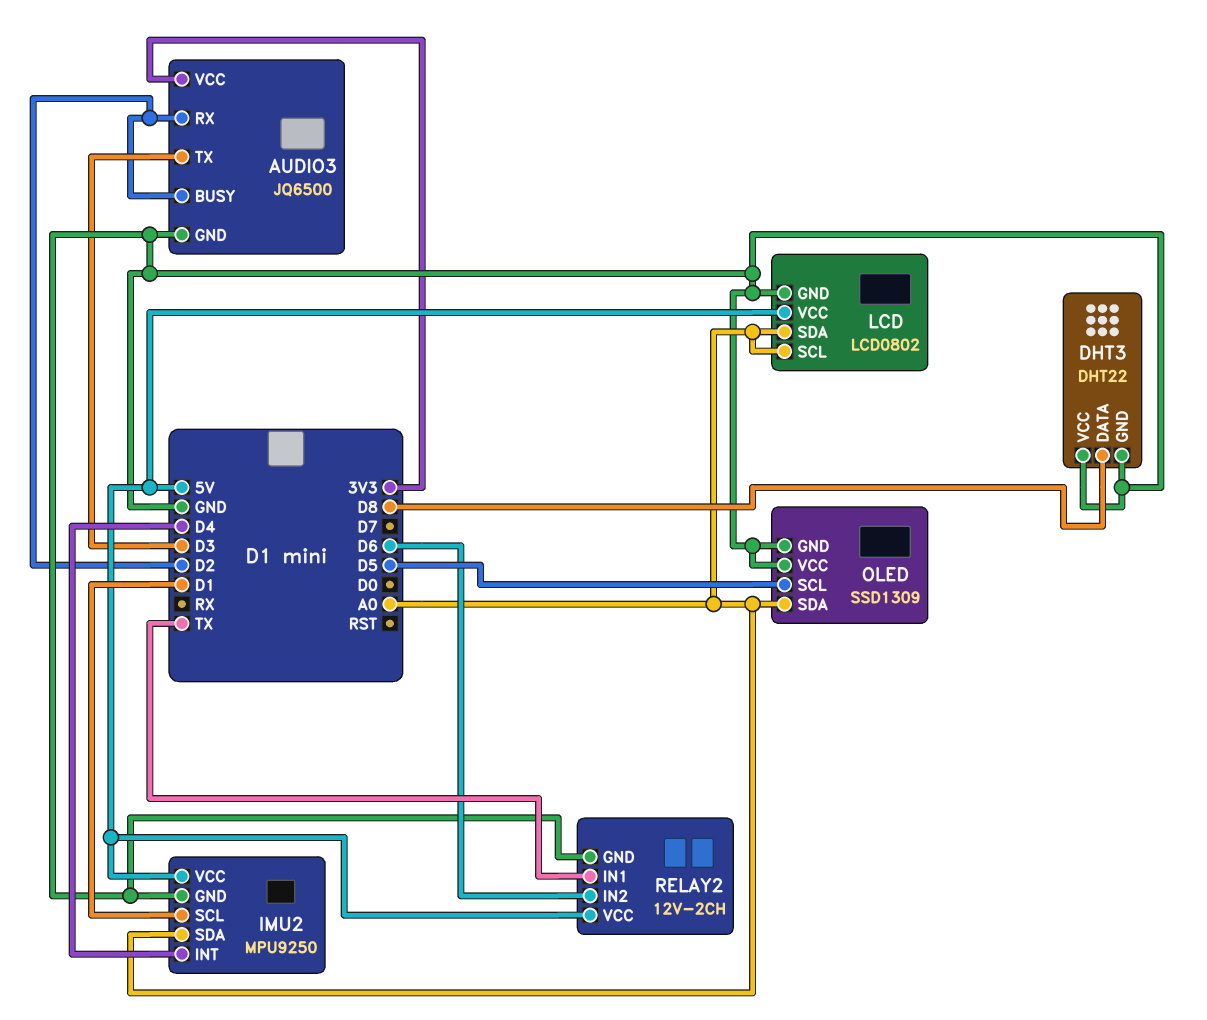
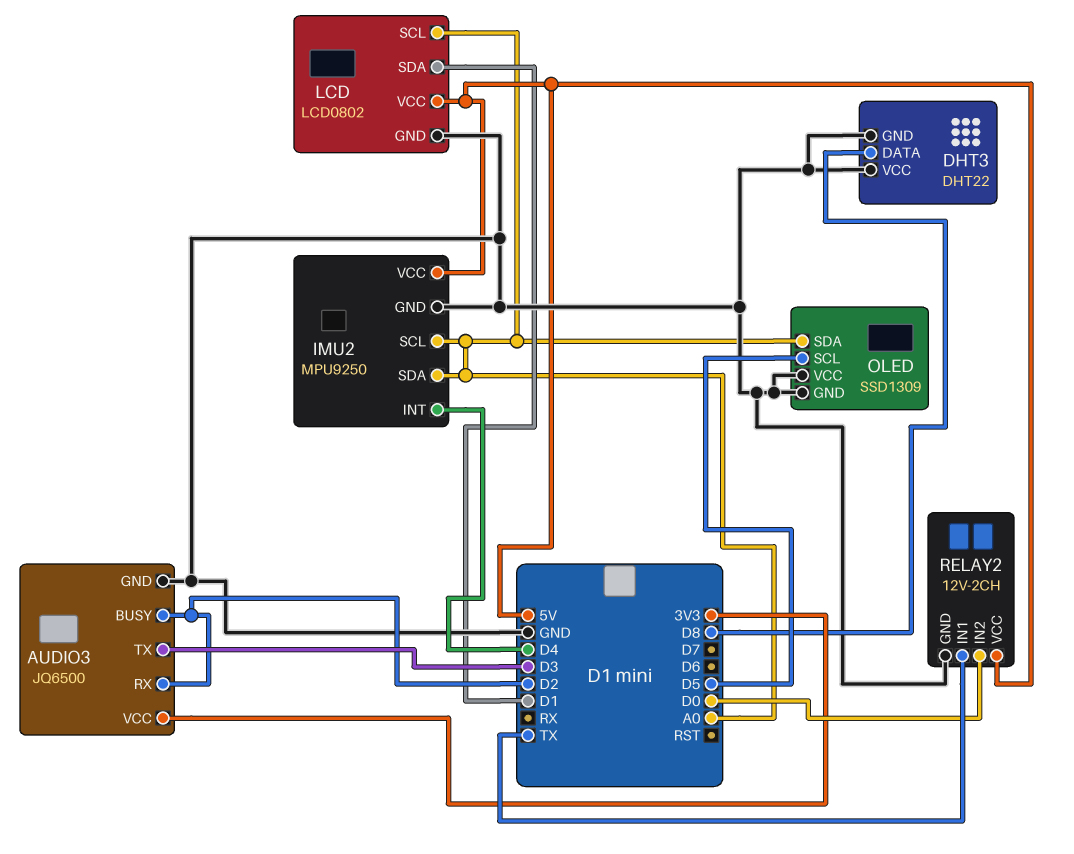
IMU2 pin SCL: D1 -> A0
LCD pin SDA: A0 -> D1
RELAY2 pin IN2: D6 -> D0

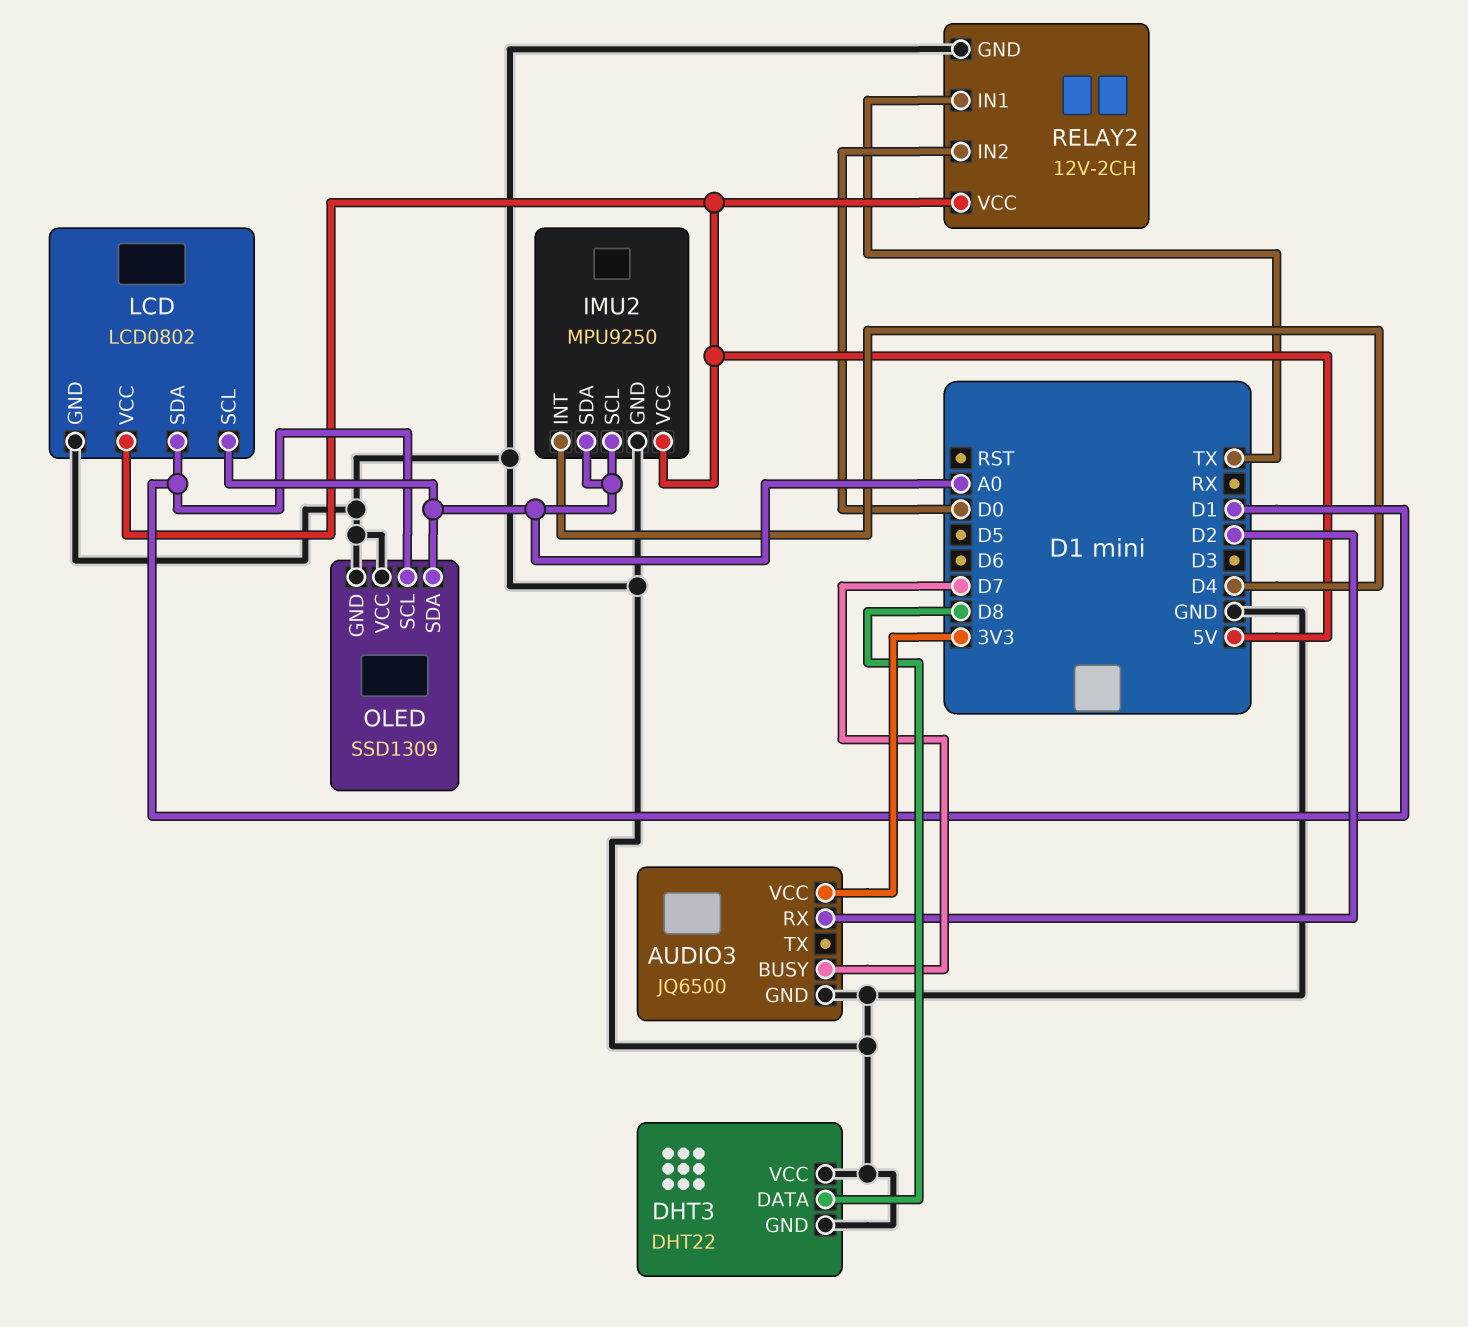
AUDIO3 pin BUSY: D2 -> D7
AUDIO3 pin TX: D3 -> none
OLED pin SCL: D5 -> D1

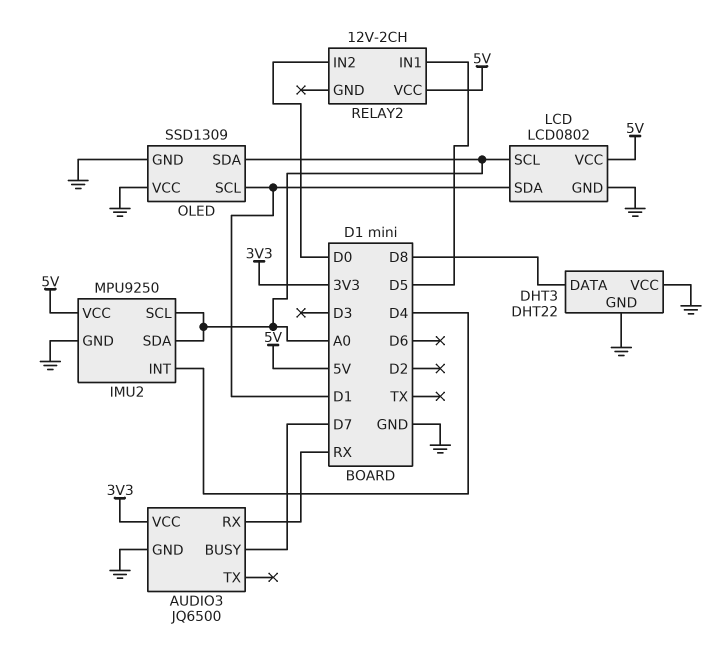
AUDIO3 pin RX: D2 -> RX
RELAY2 pin GND: GND -> none
RELAY2 pin IN1: TX -> D5

